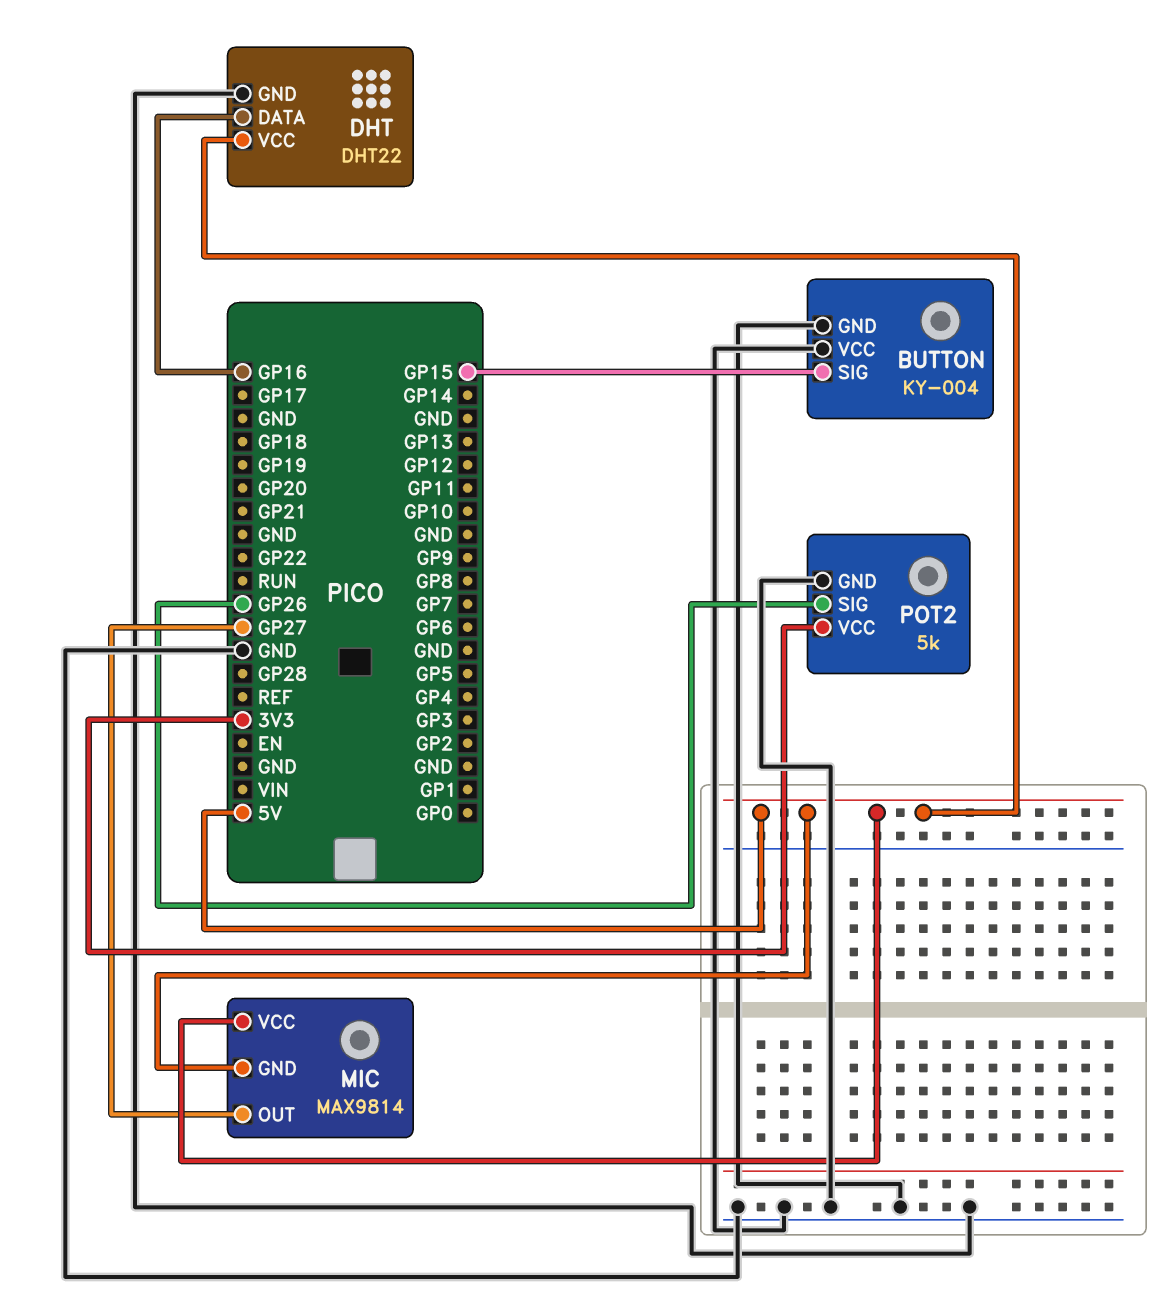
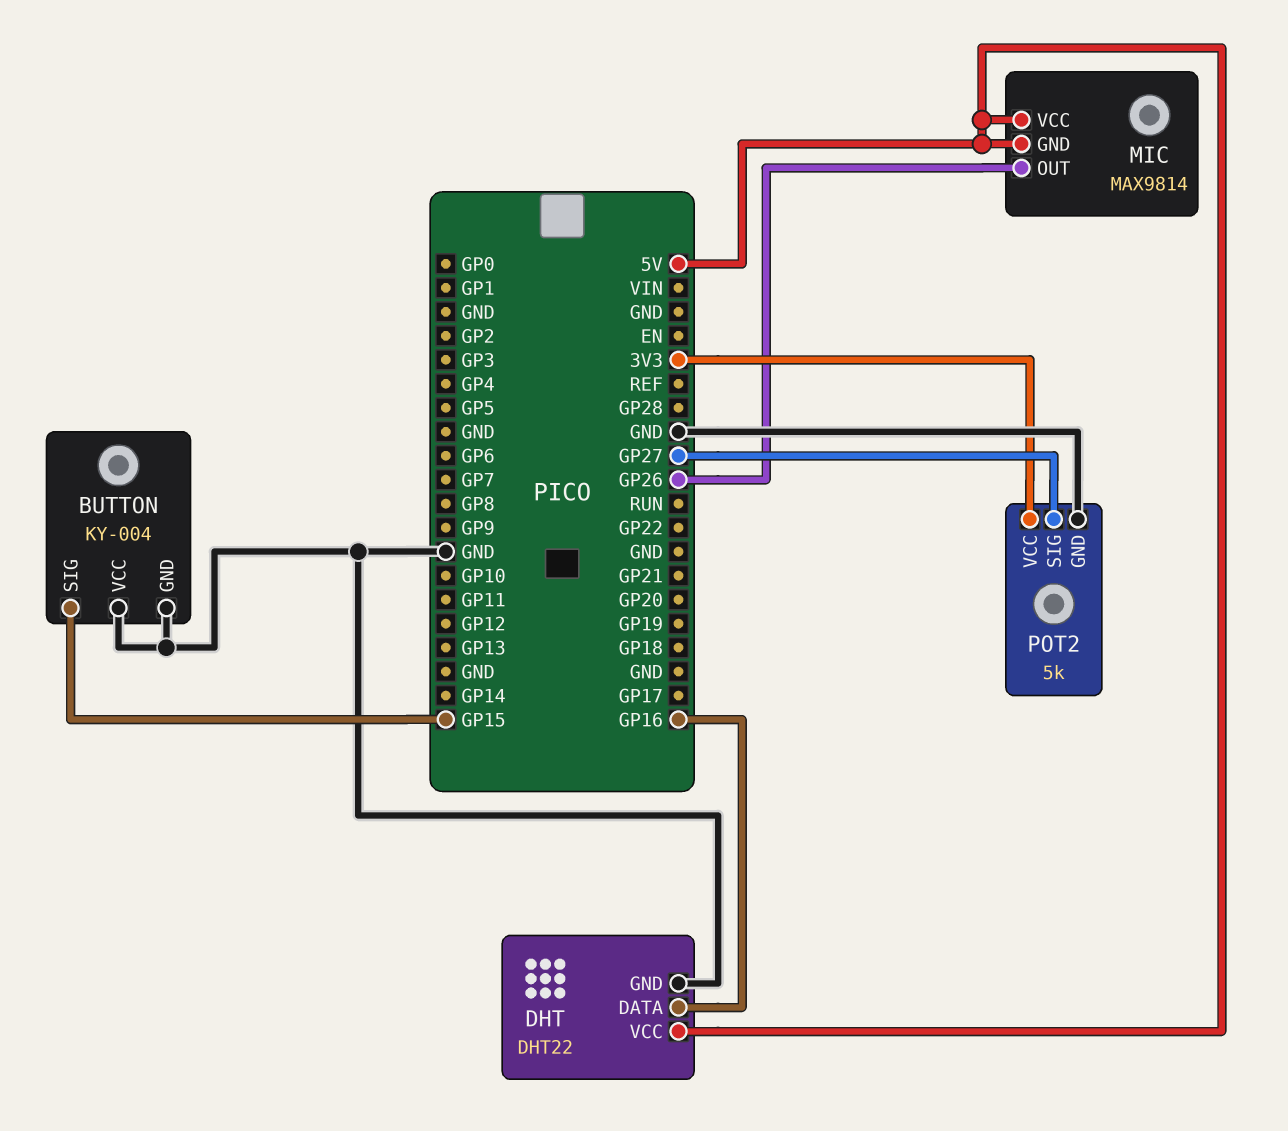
MIC pin OUT: GP27 -> GP26
POT2 pin SIG: GP26 -> GP27

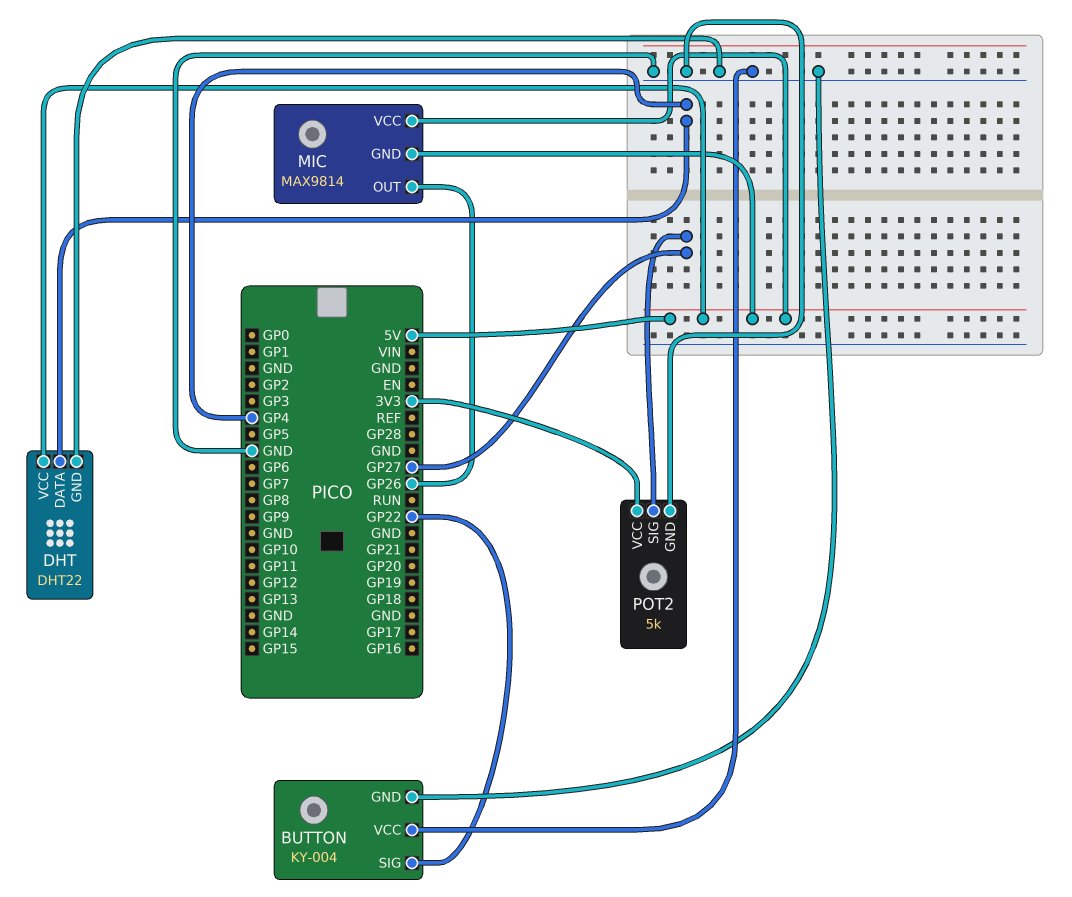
BUTTON pin SIG: GP15 -> GP22
DHT pin DATA: GP16 -> GP4

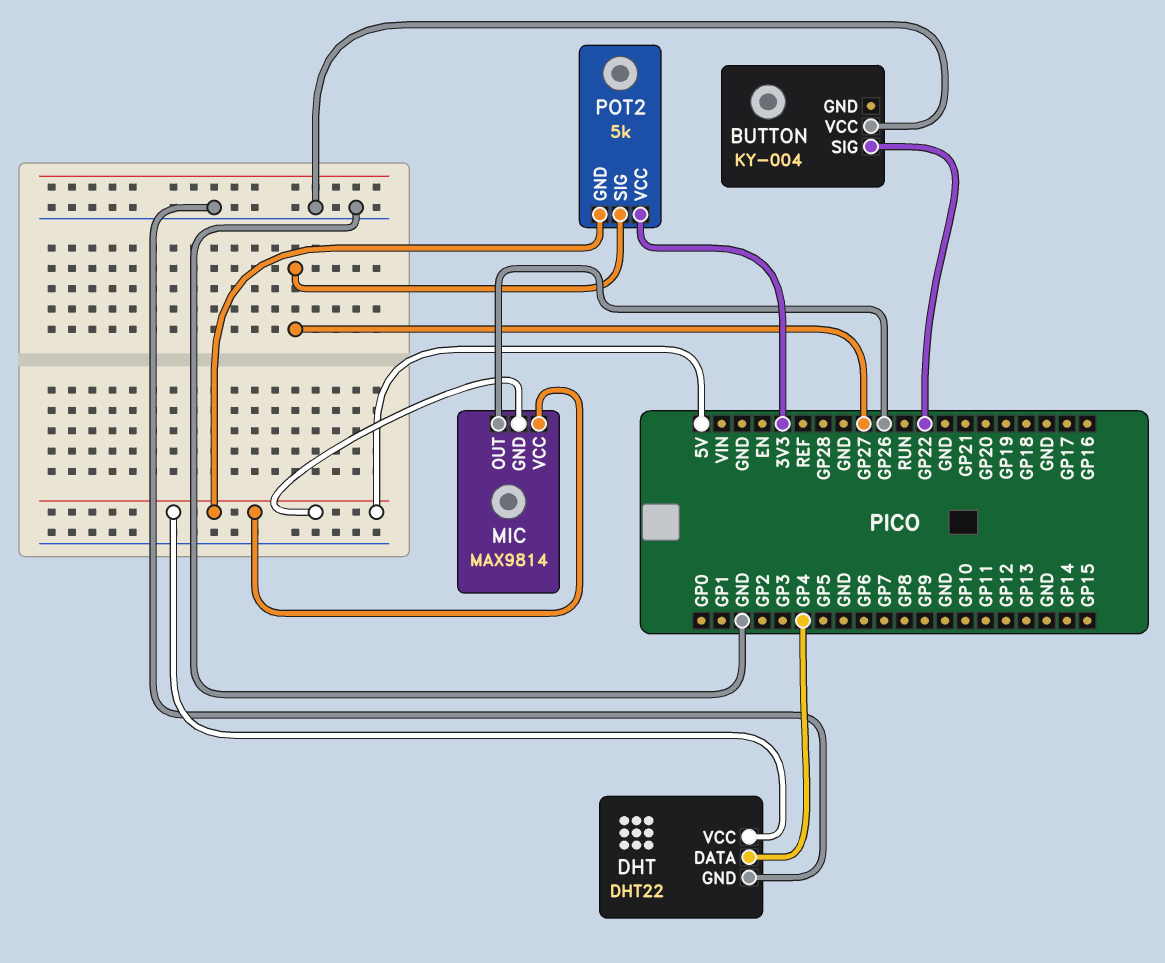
BUTTON pin GND: GND -> none
POT2 pin GND: GND -> 5V

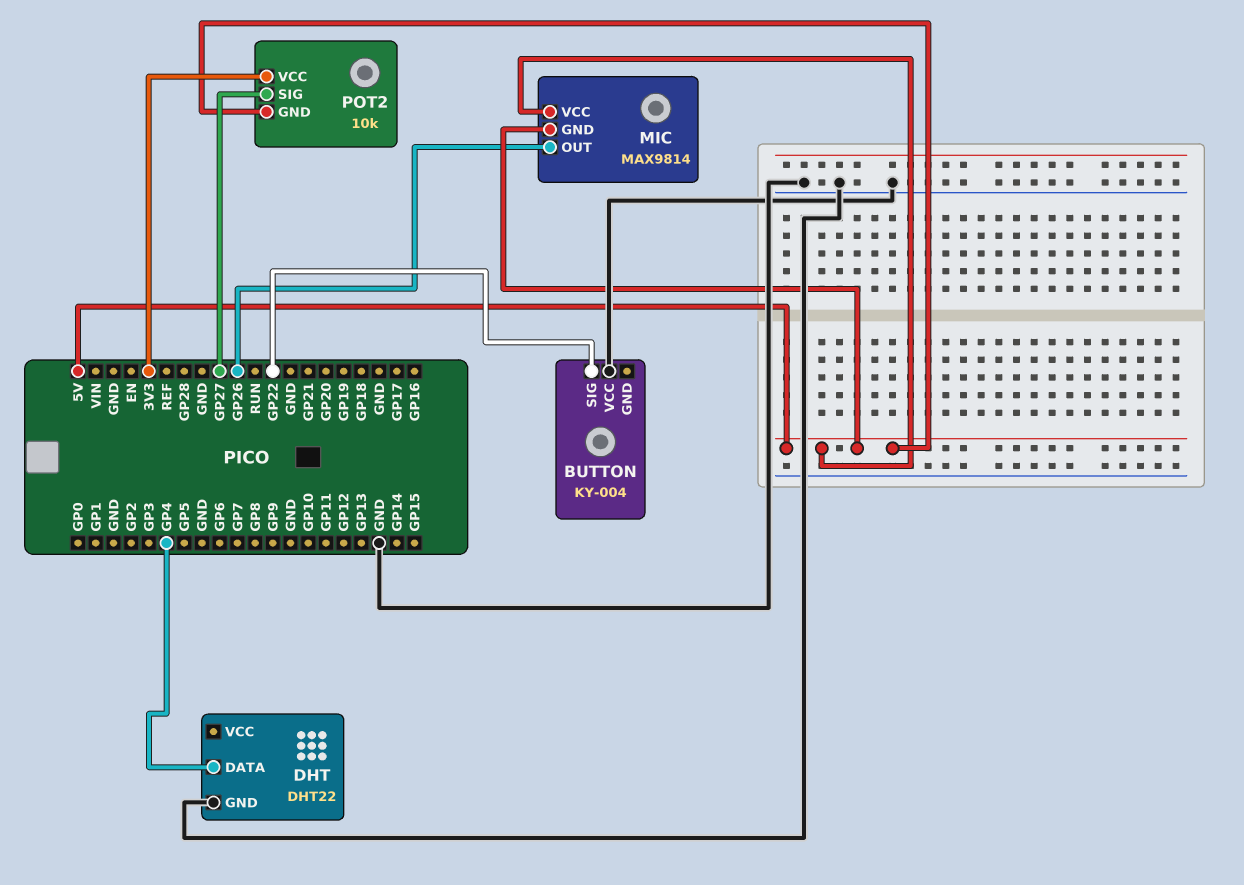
DHT pin VCC: 5V -> none
POT2: 5k -> 10k

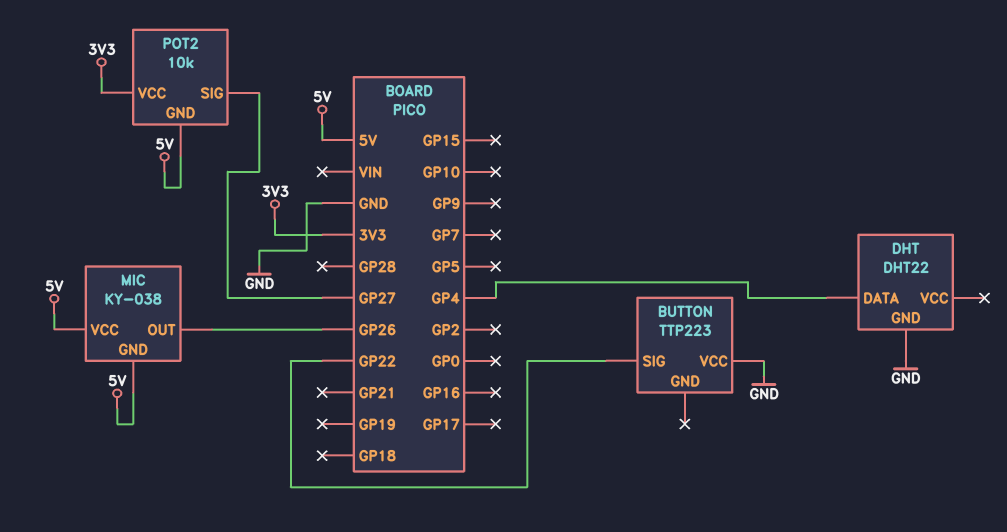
BUTTON: KY-004 -> TTP223
MIC: MAX9814 -> KY-038

